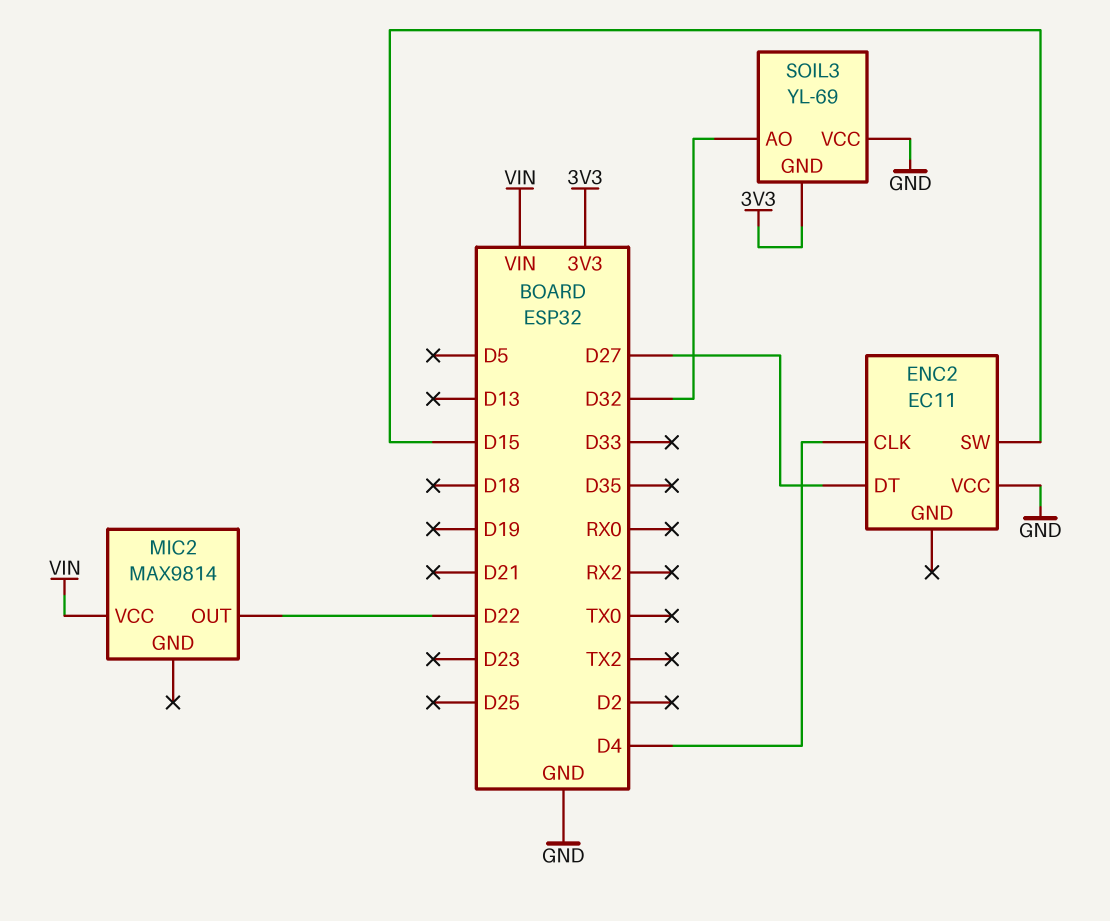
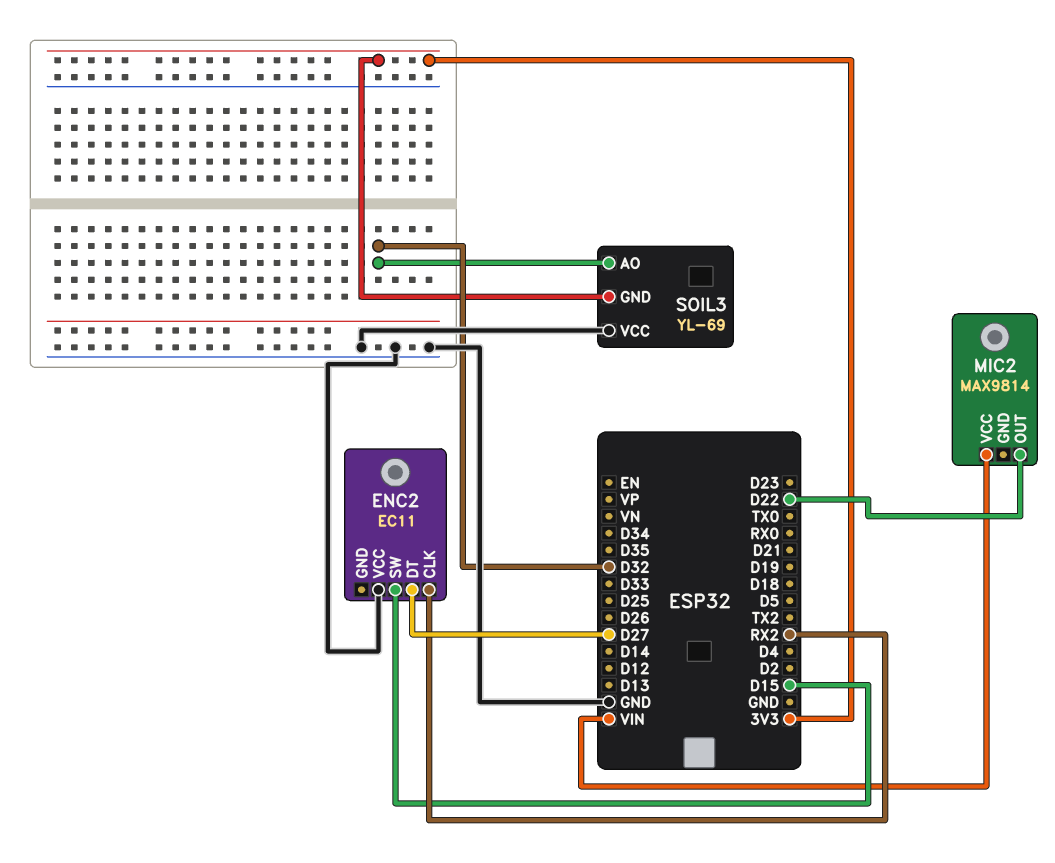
ENC2 pin CLK: D4 -> RX2

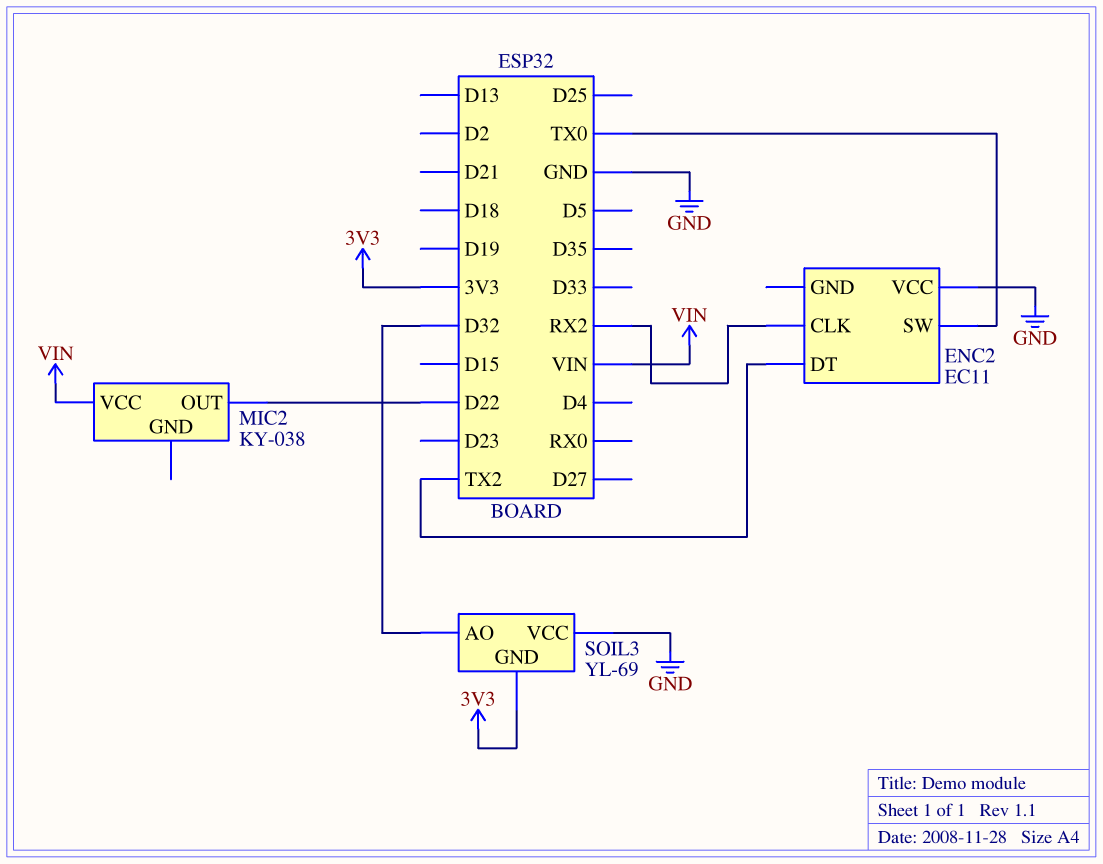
ENC2 pin DT: D27 -> TX2
ENC2 pin SW: D15 -> TX0
MIC2: MAX9814 -> KY-038

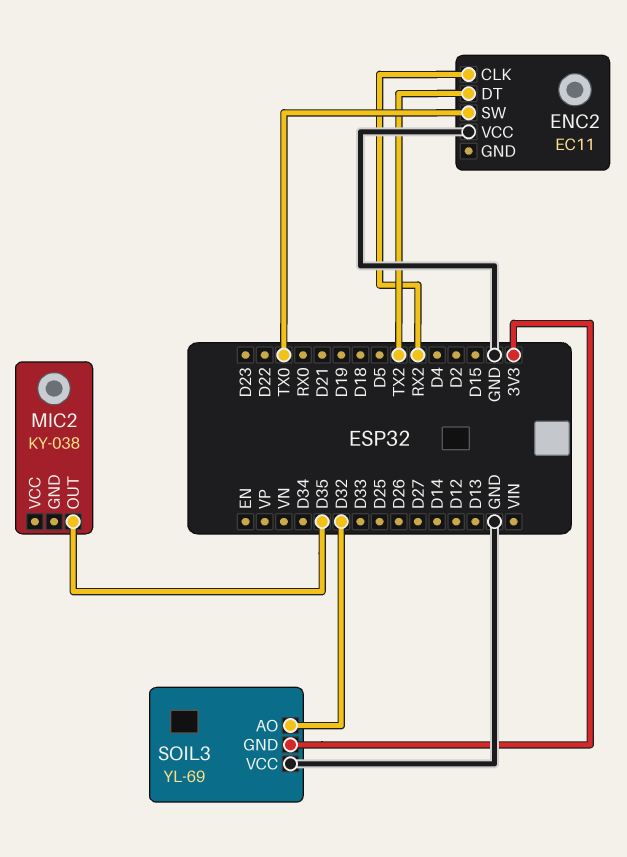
MIC2 pin OUT: D22 -> D35
MIC2 pin VCC: VIN -> none

